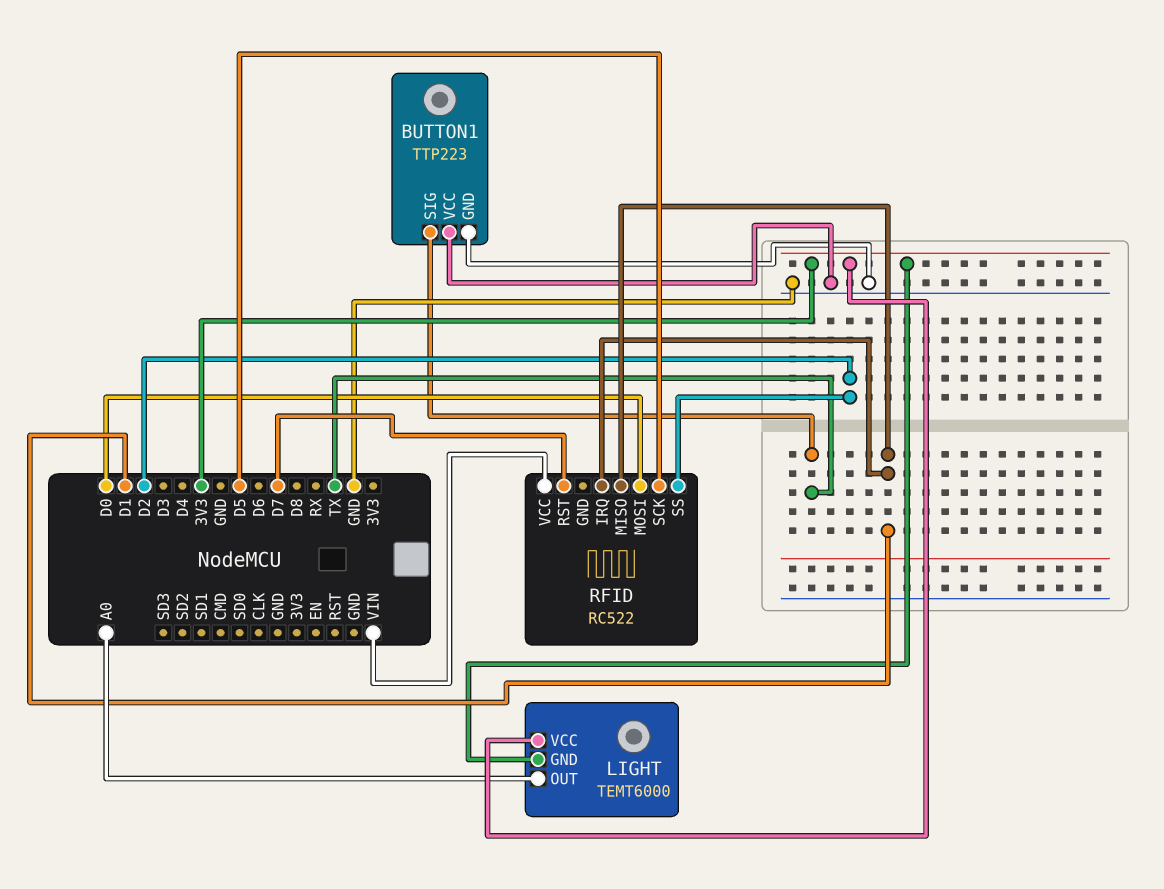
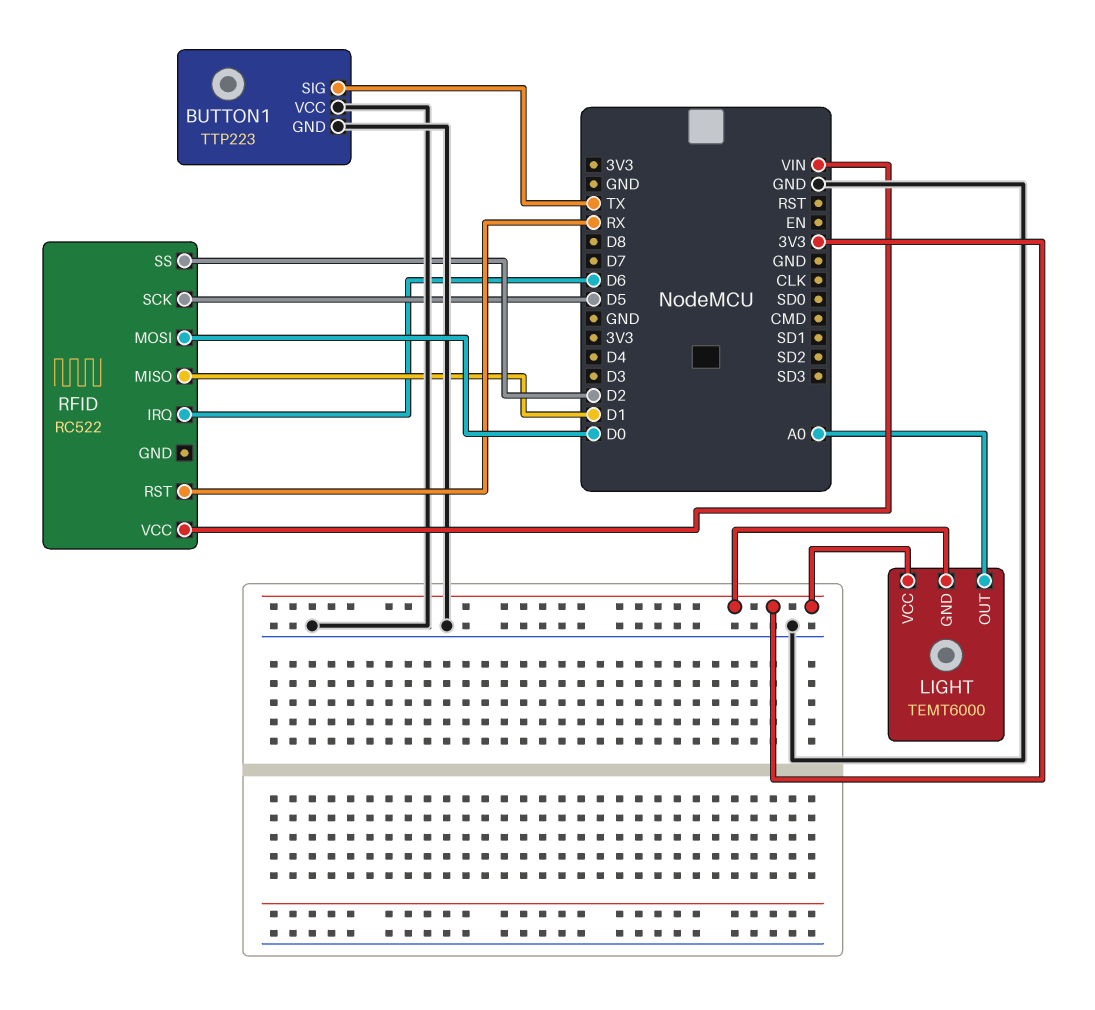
RFID pin IRQ: D1 -> D6
RFID pin RST: D7 -> RX

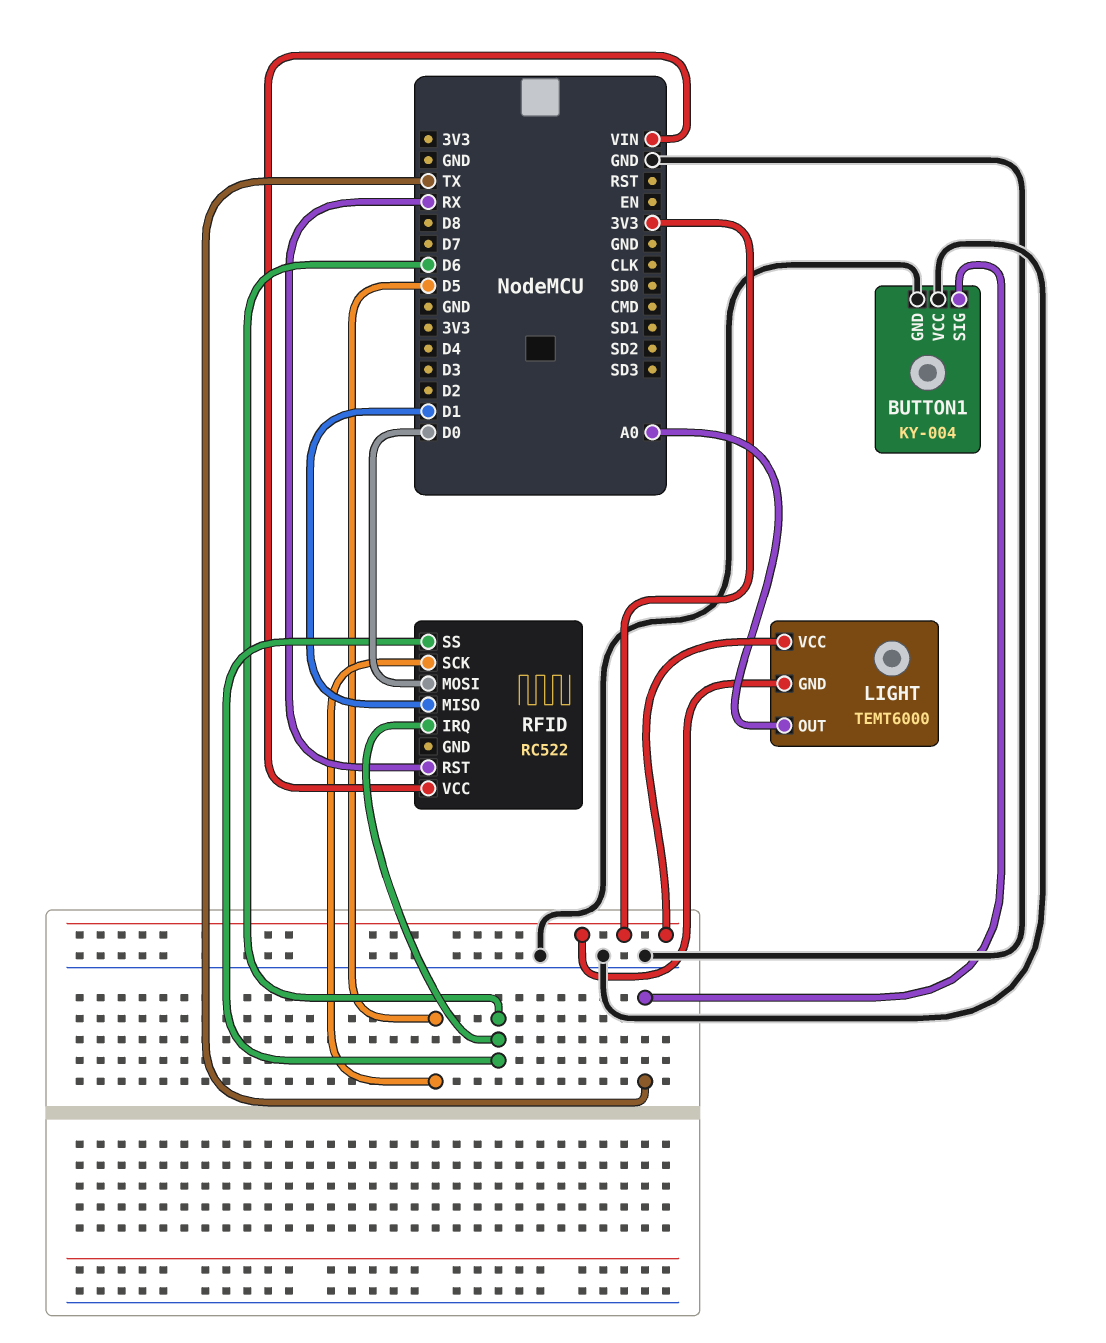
BUTTON1: TTP223 -> KY-004
RFID pin SS: D2 -> D6

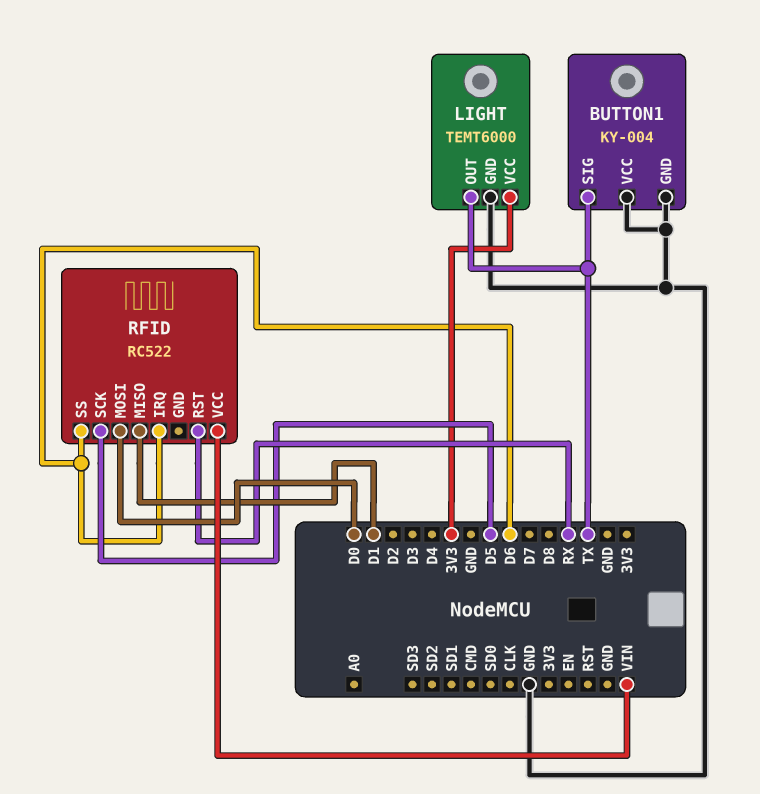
LIGHT pin GND: 3V3 -> GND
LIGHT pin OUT: A0 -> TX

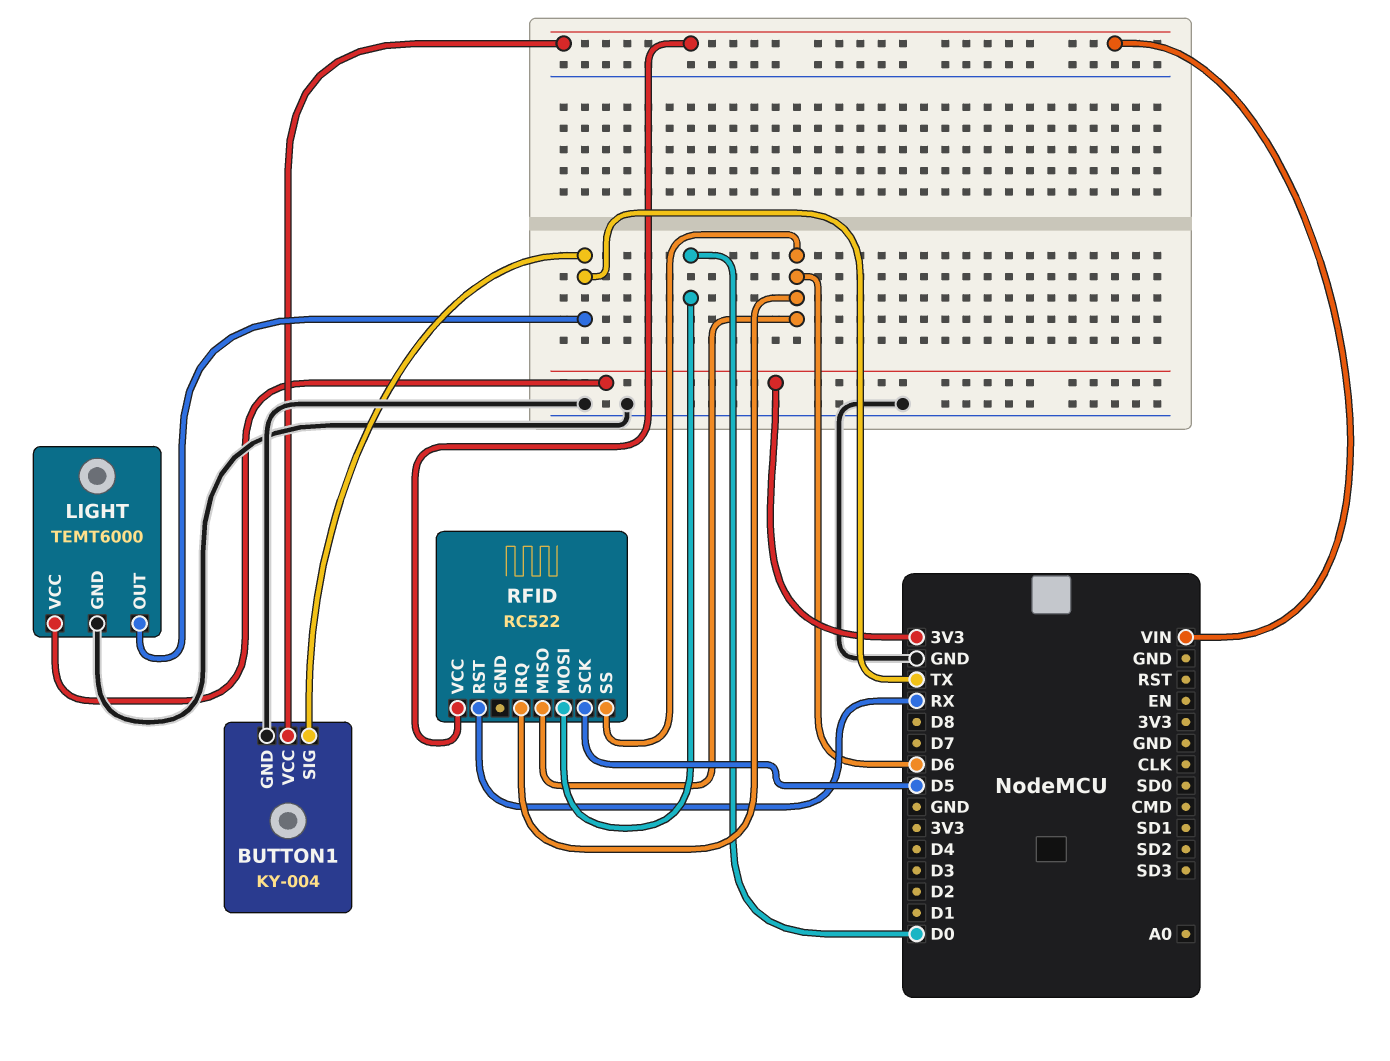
BUTTON1 pin VCC: GND -> VIN
RFID pin MISO: D1 -> D6

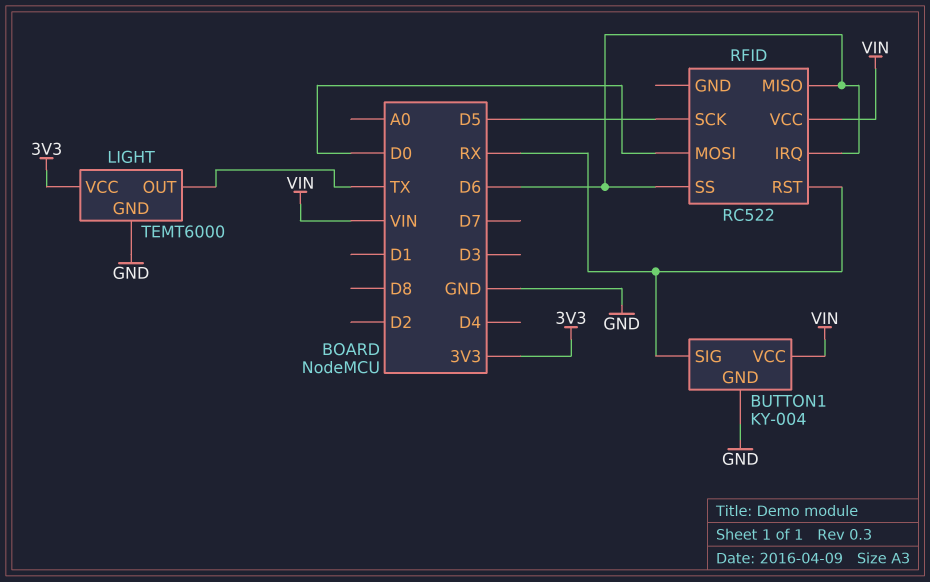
BUTTON1 pin SIG: TX -> RX

